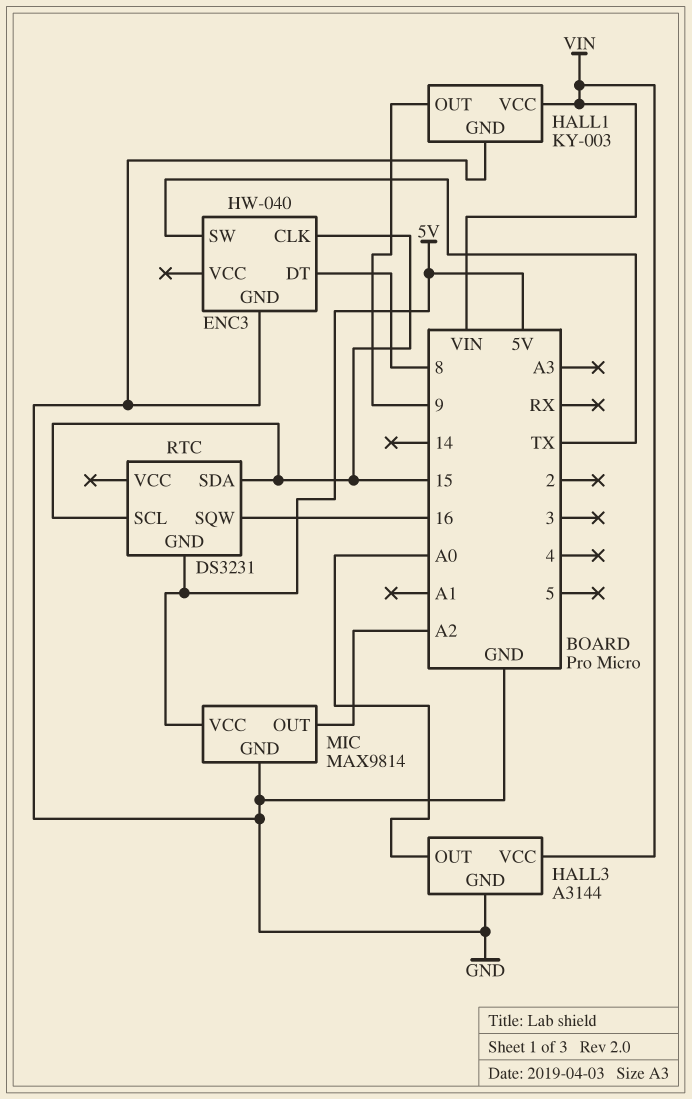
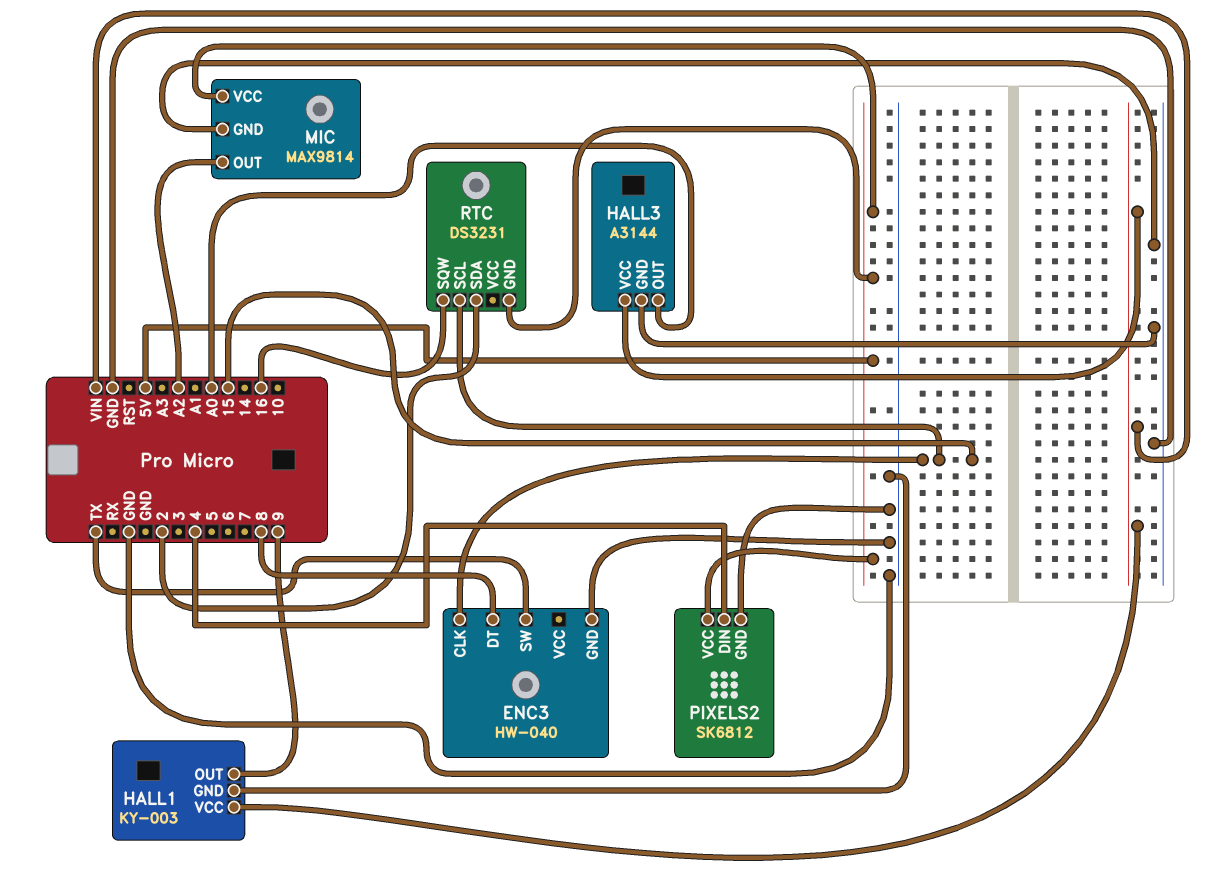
PIXELS2: none -> SK6812
PIXELS2 pin DIN: none -> 4
PIXELS2 pin GND: none -> GND
PIXELS2 pin VCC: none -> 5V
RTC pin SDA: 15 -> 2

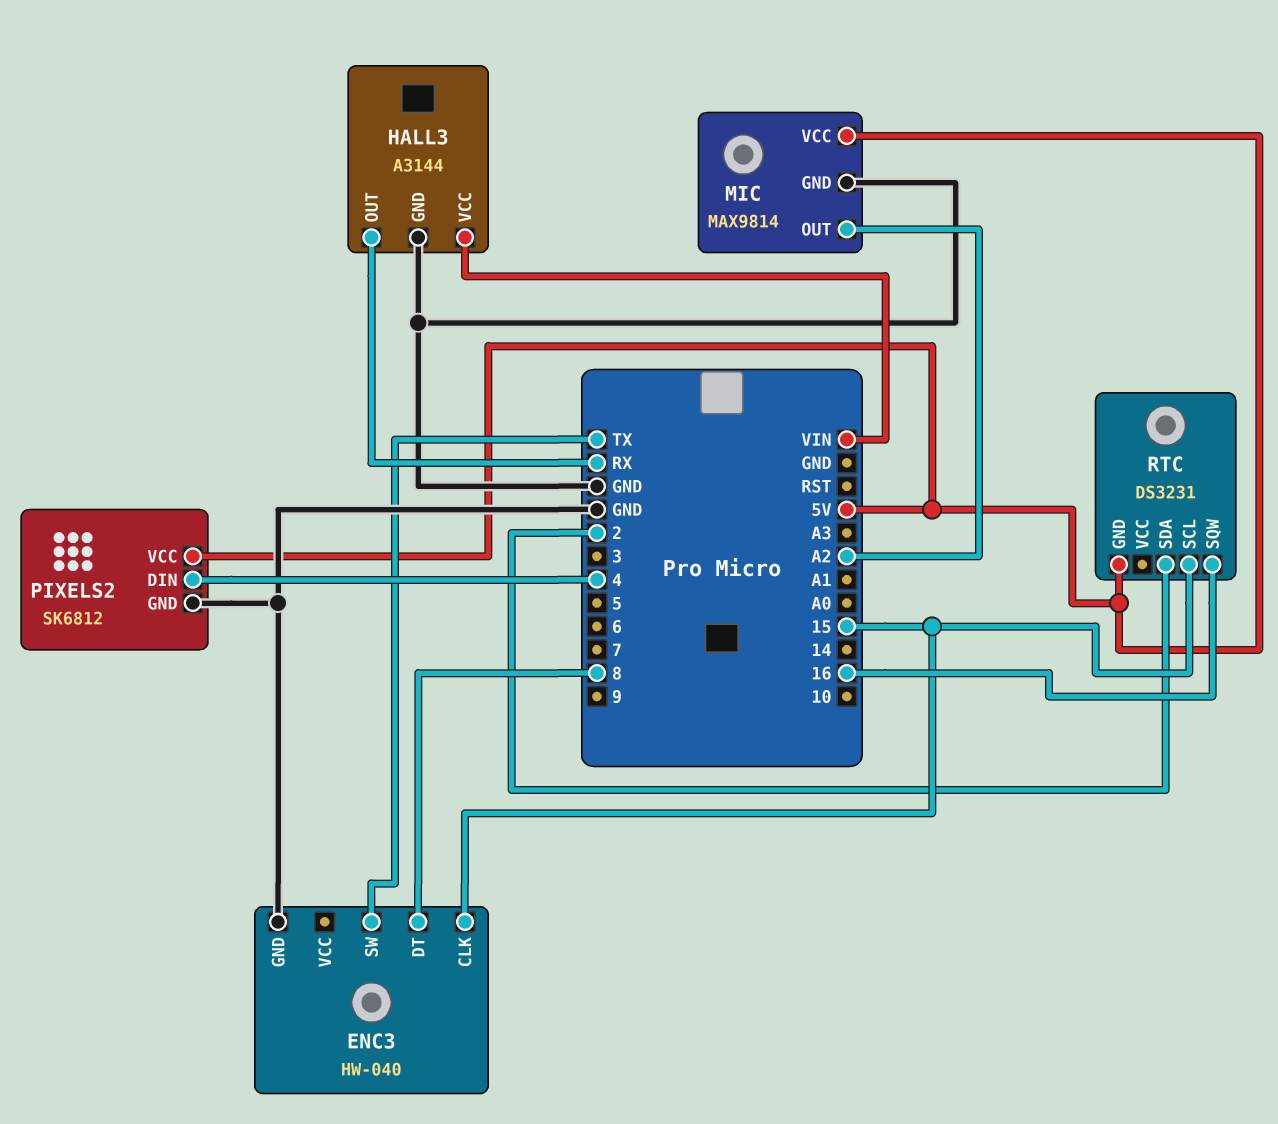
HALL1: KY-003 -> none
HALL1 pin GND: GND -> none
HALL1 pin OUT: 9 -> none
HALL1 pin VCC: VIN -> none
HALL3 pin OUT: A0 -> RX

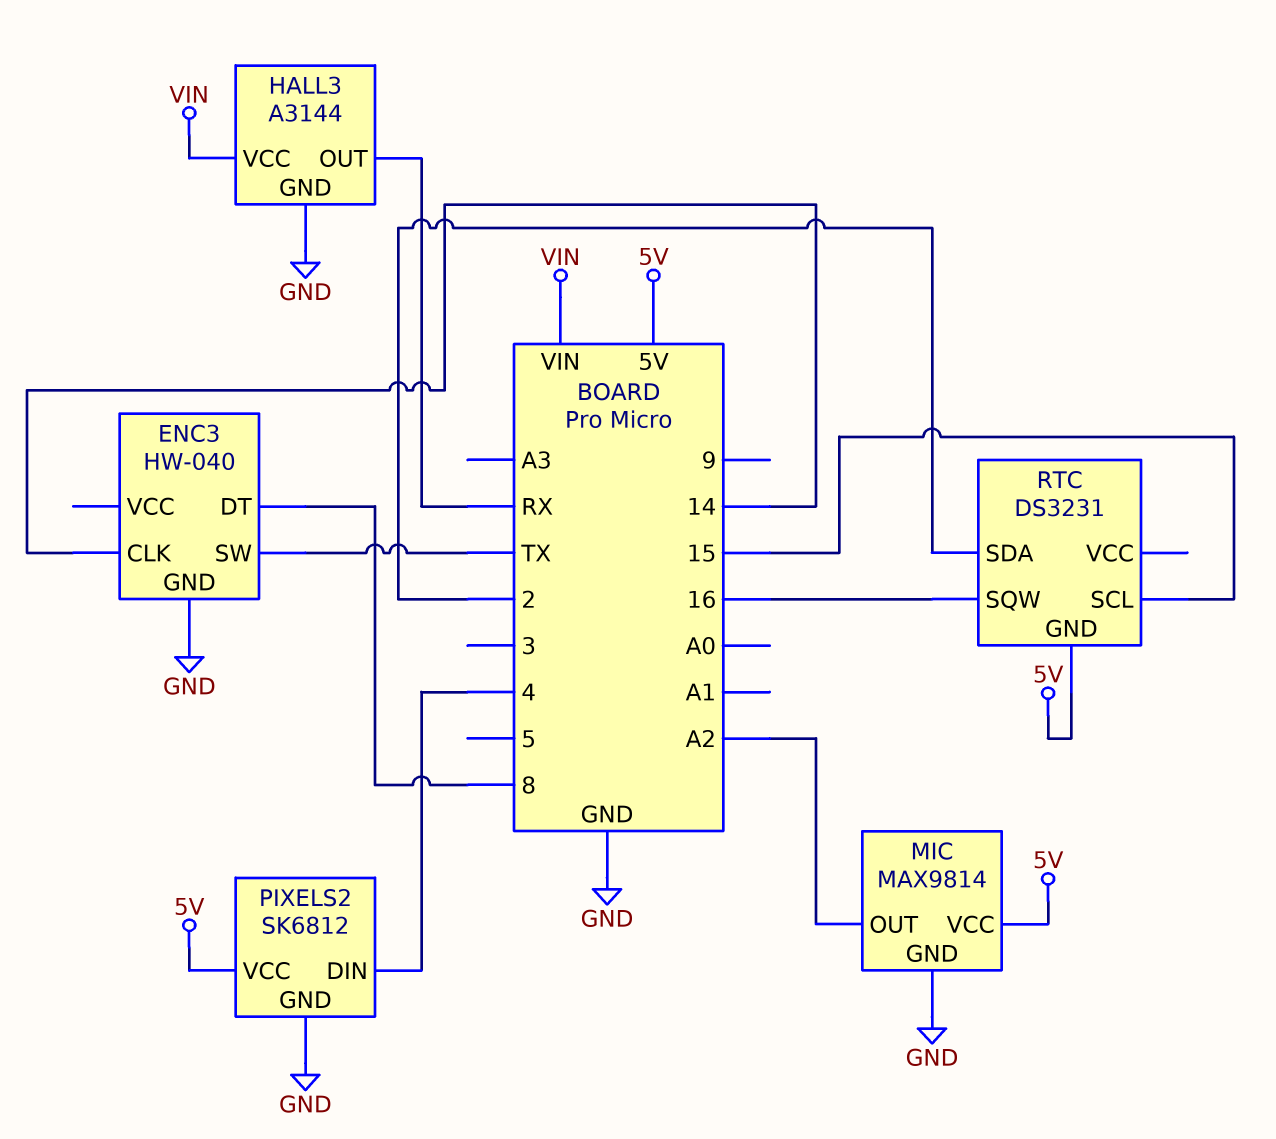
ENC3 pin CLK: 15 -> 14

